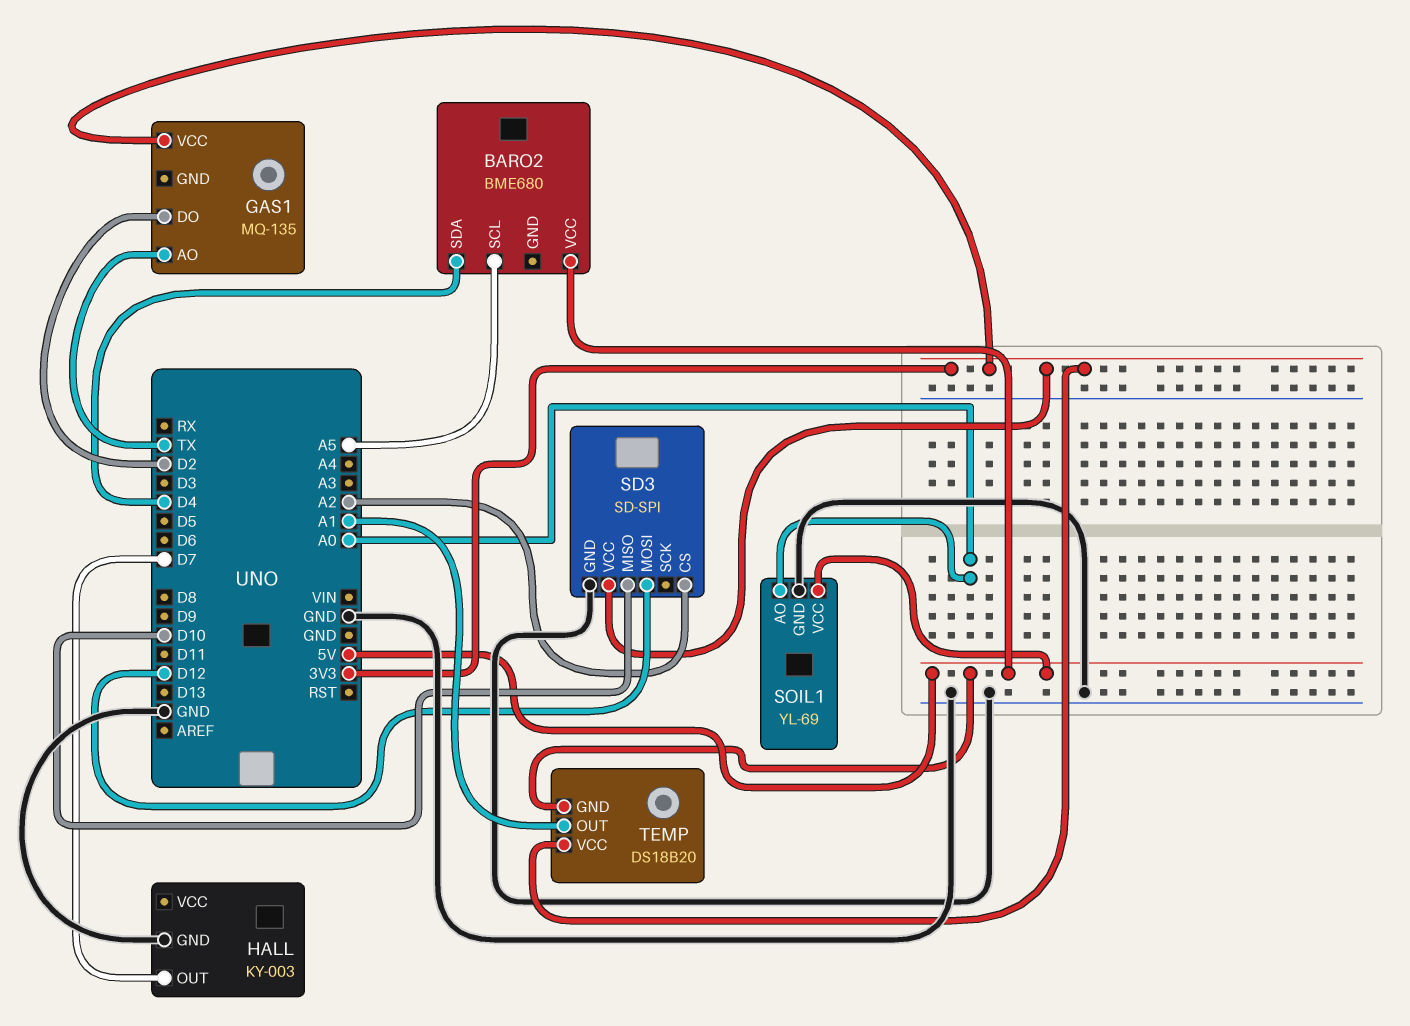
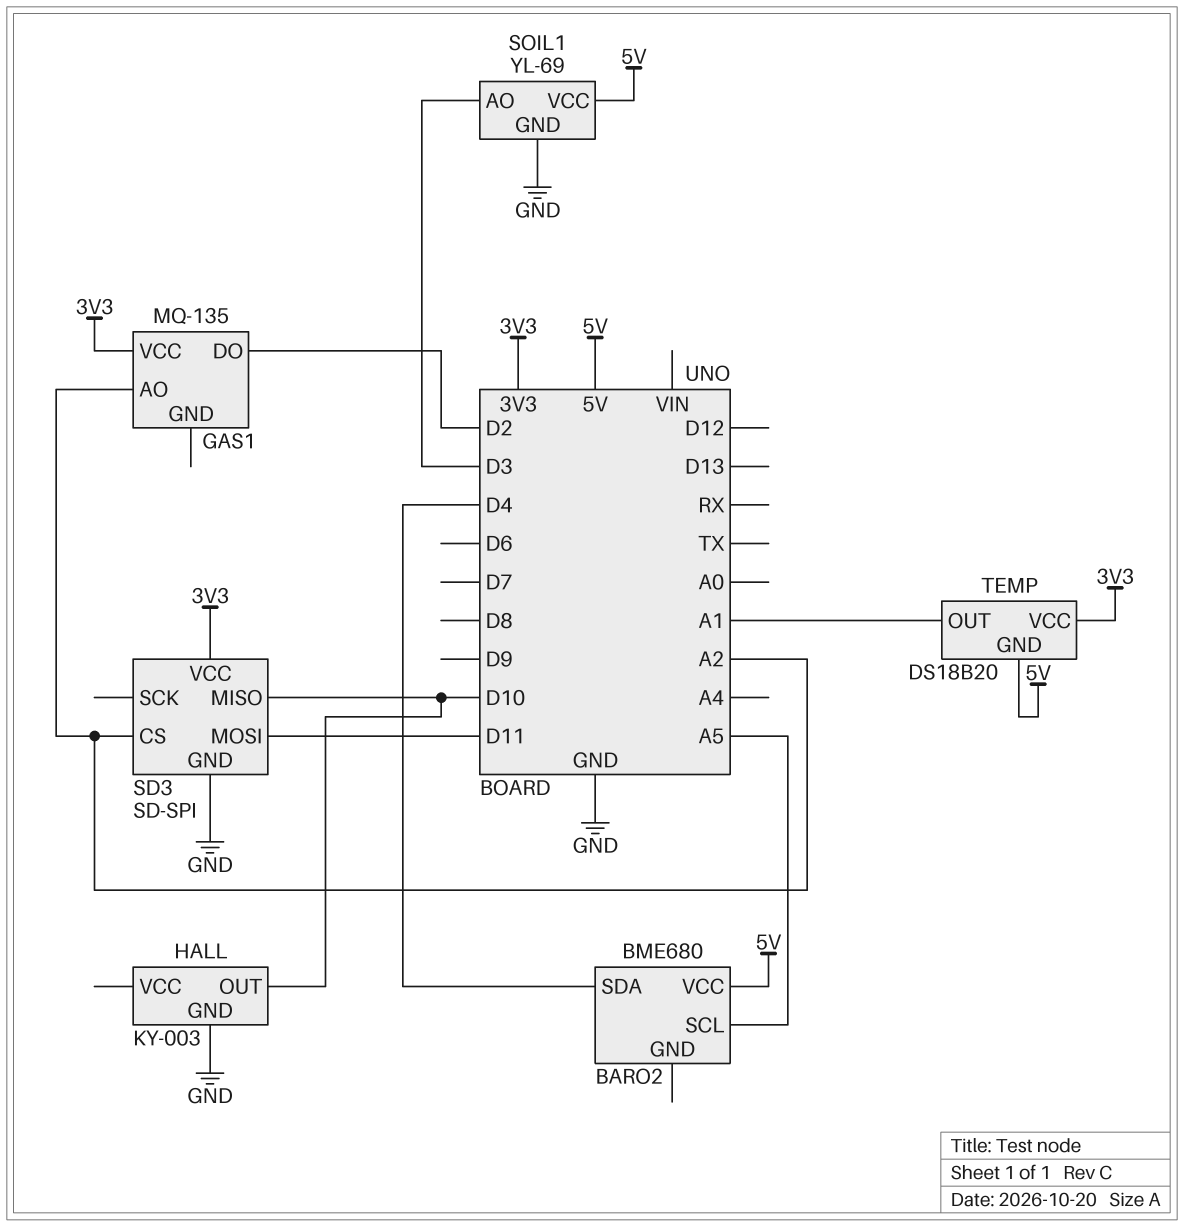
GAS1 pin AO: TX -> A2
HALL pin OUT: D7 -> D10
SD3 pin MOSI: D12 -> D11
SOIL1 pin AO: A0 -> D3

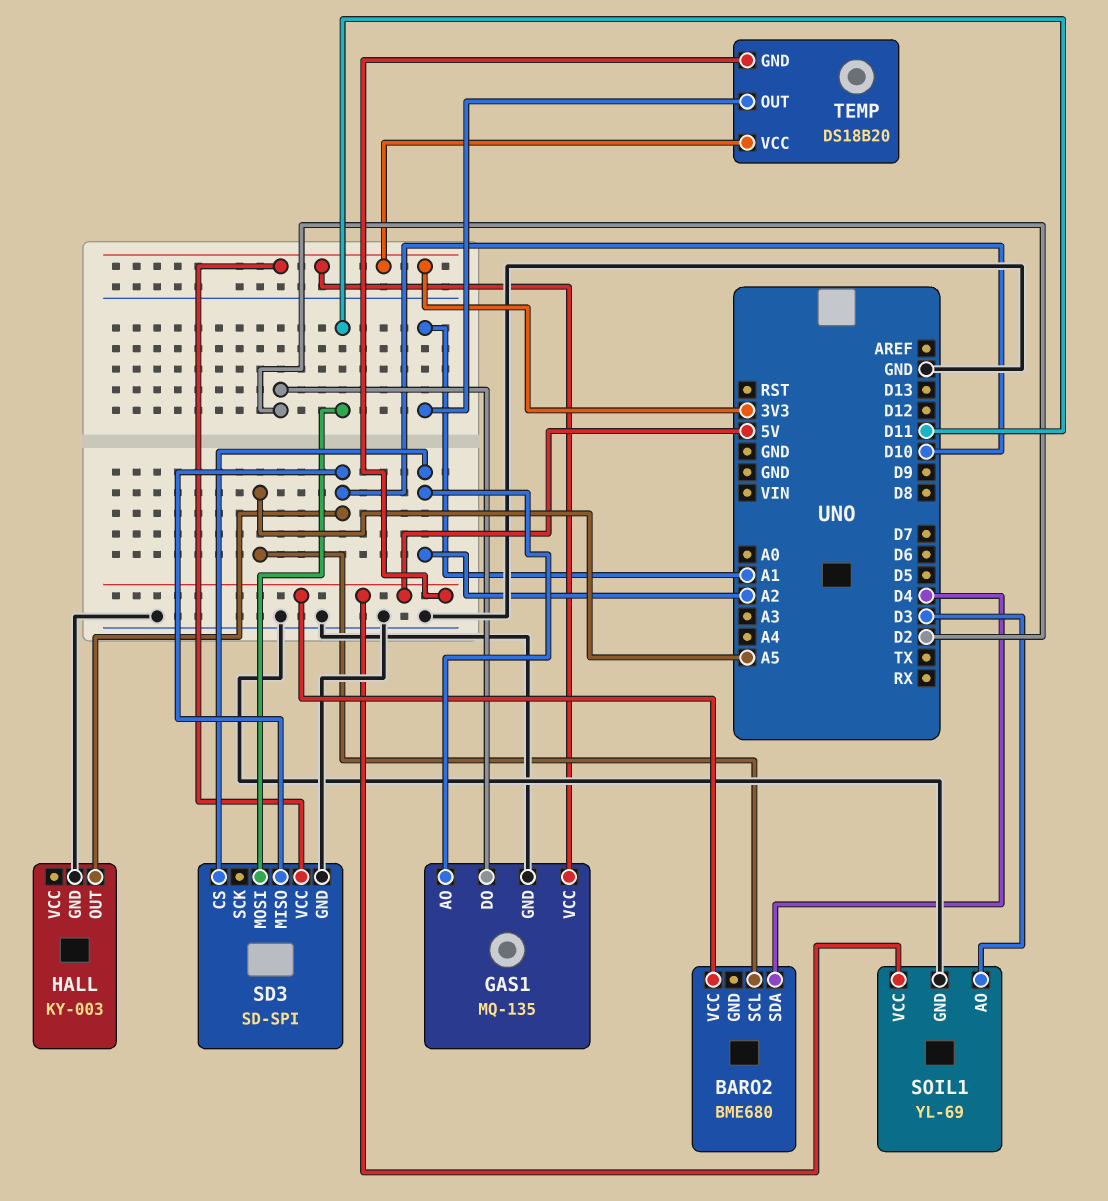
GAS1 pin GND: none -> GND

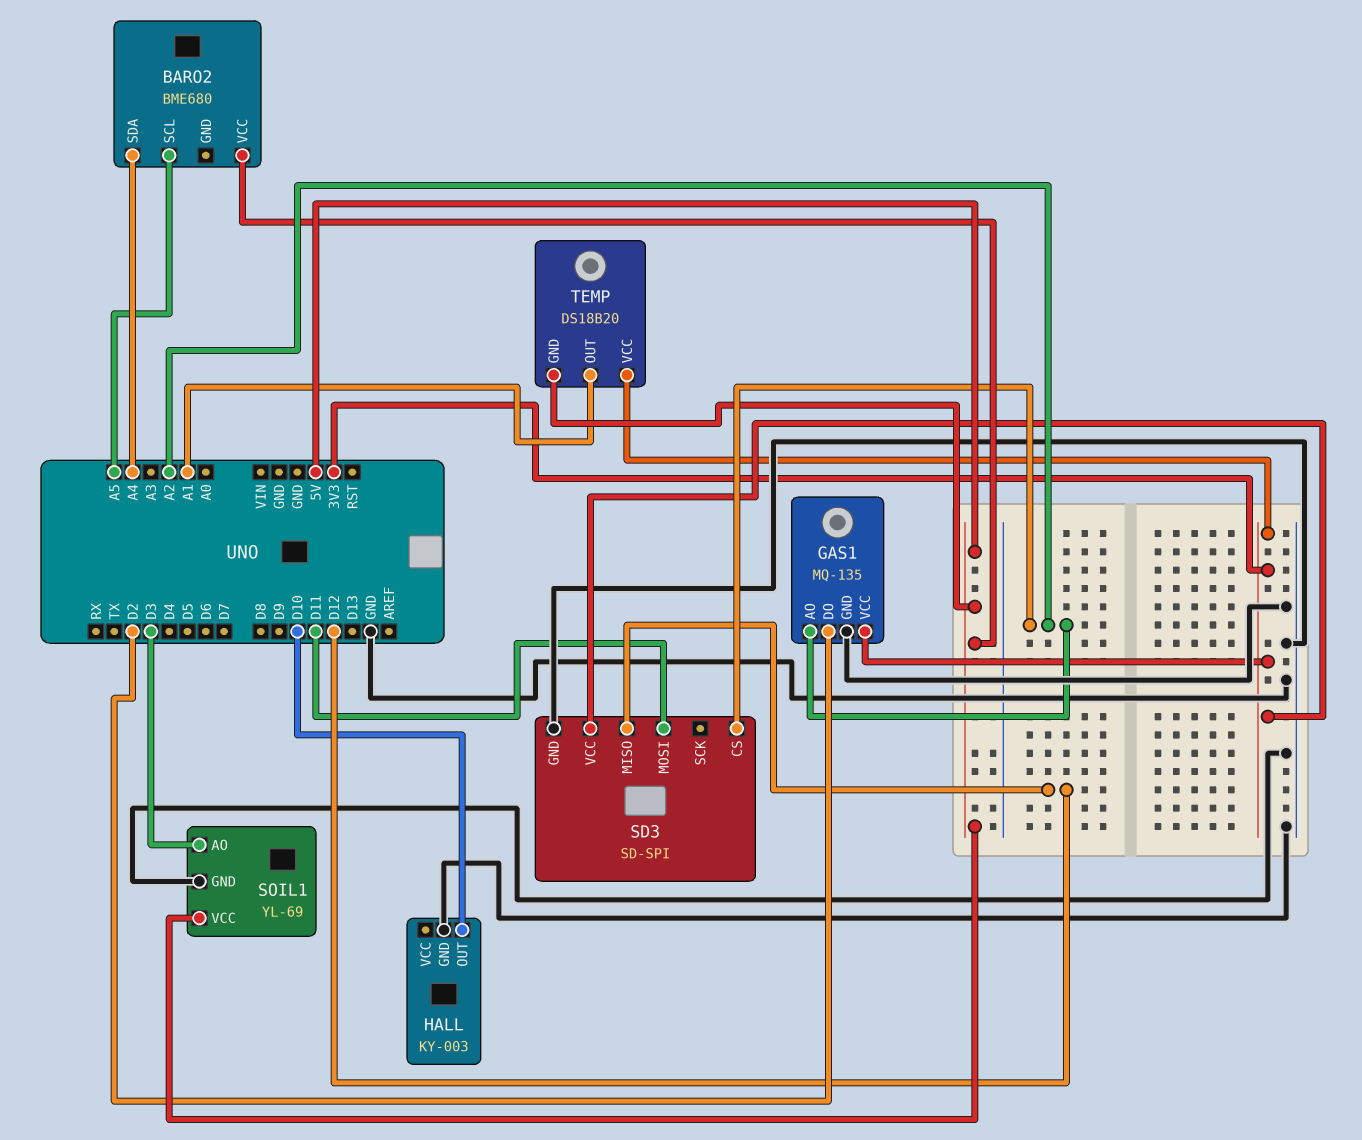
BARO2 pin SDA: D4 -> A4
SD3 pin MISO: D10 -> D12

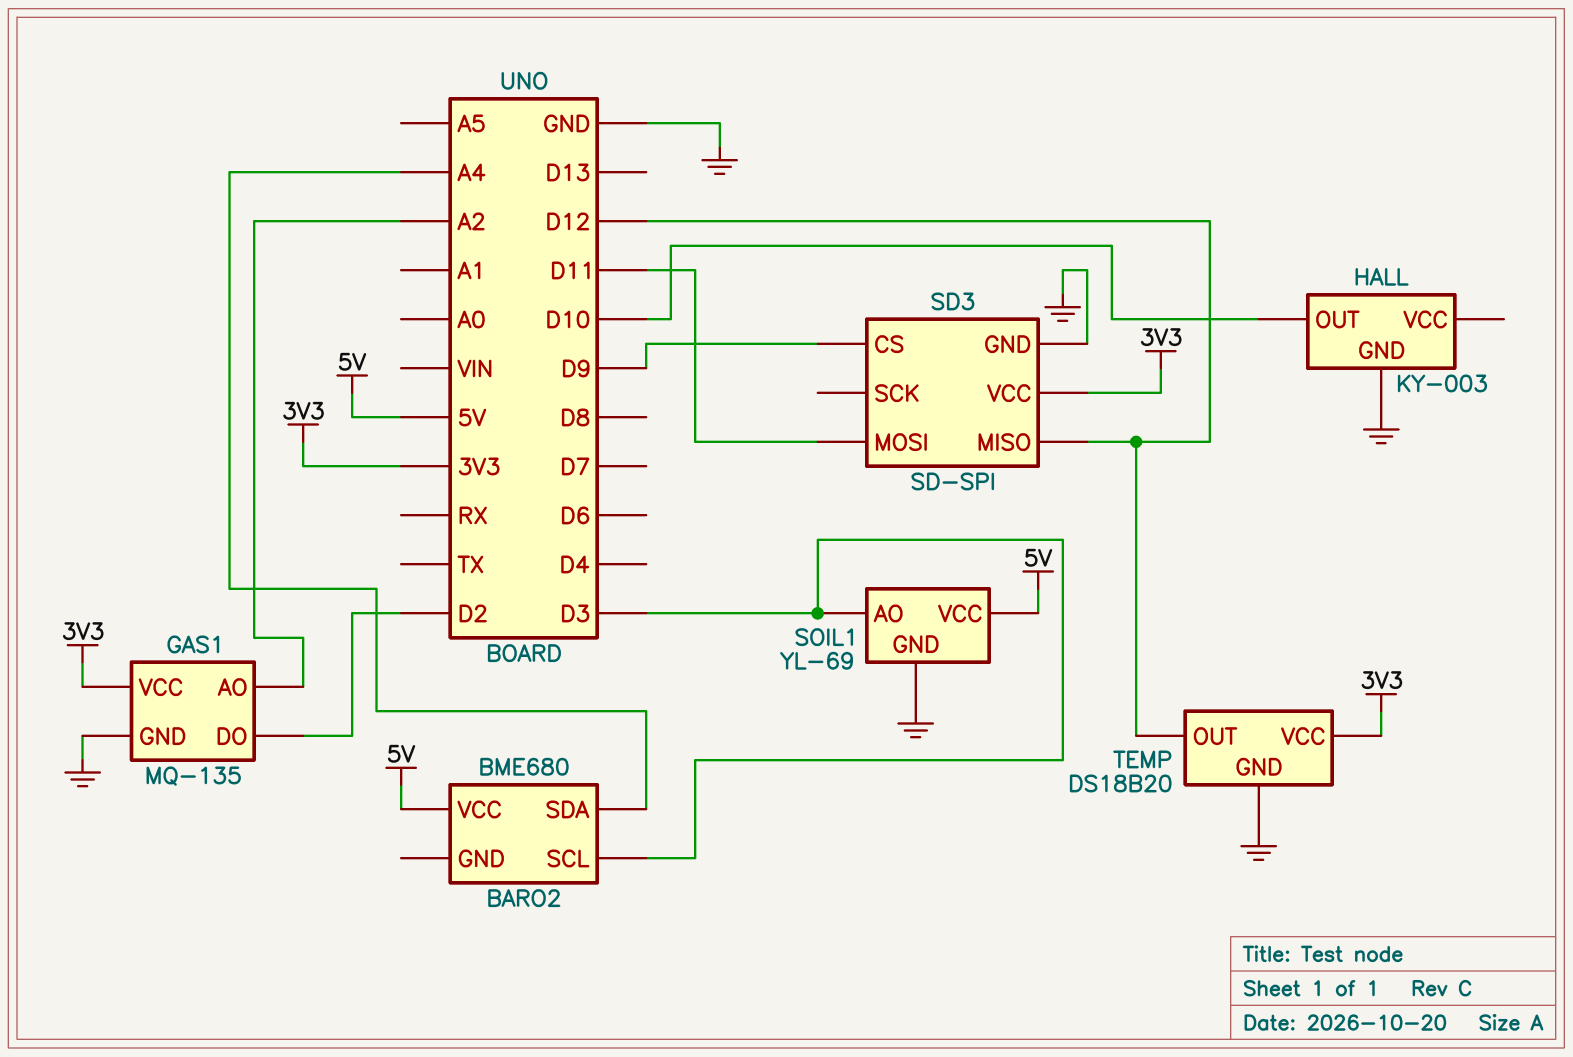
BARO2 pin SCL: A5 -> D3
SD3 pin CS: A2 -> D9
TEMP pin GND: 5V -> GND
TEMP pin OUT: A1 -> D12

